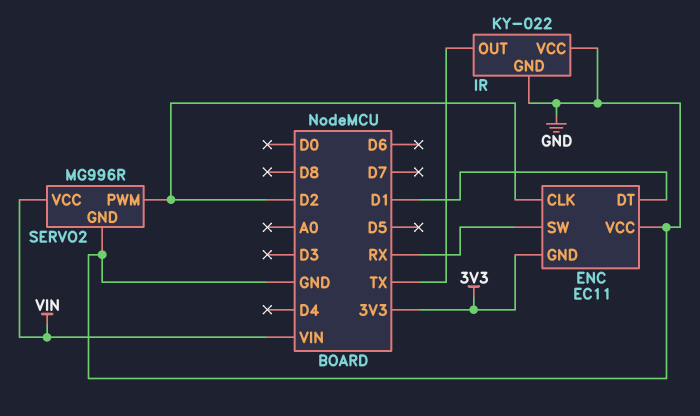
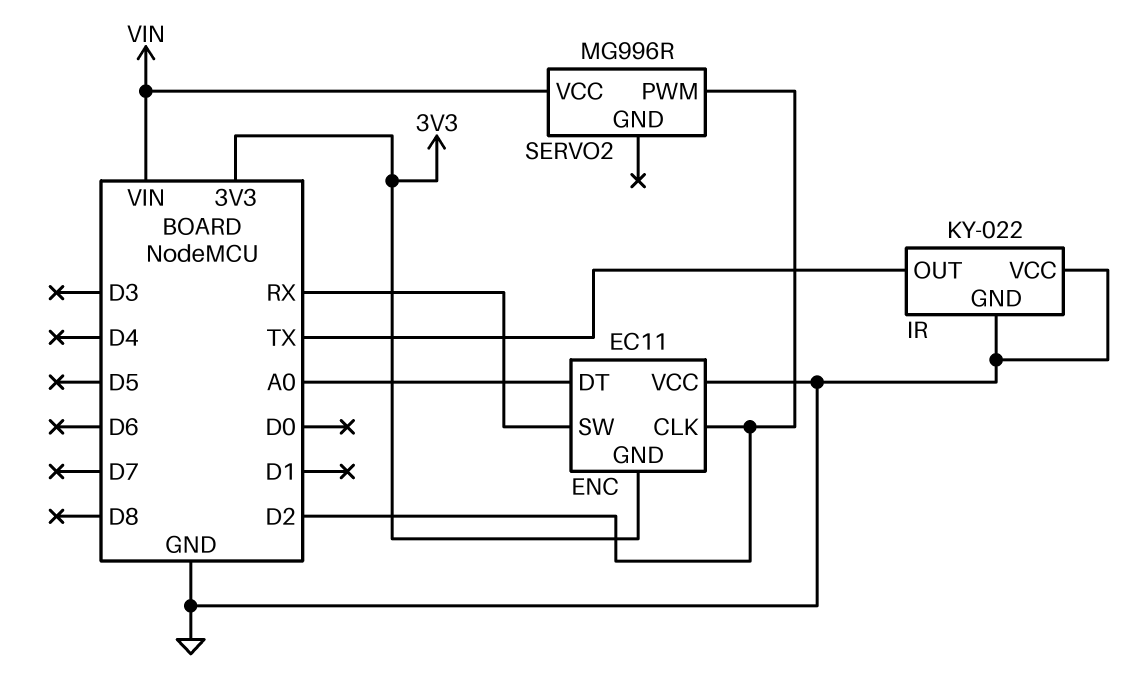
ENC pin DT: D1 -> A0
SERVO2 pin GND: GND -> none

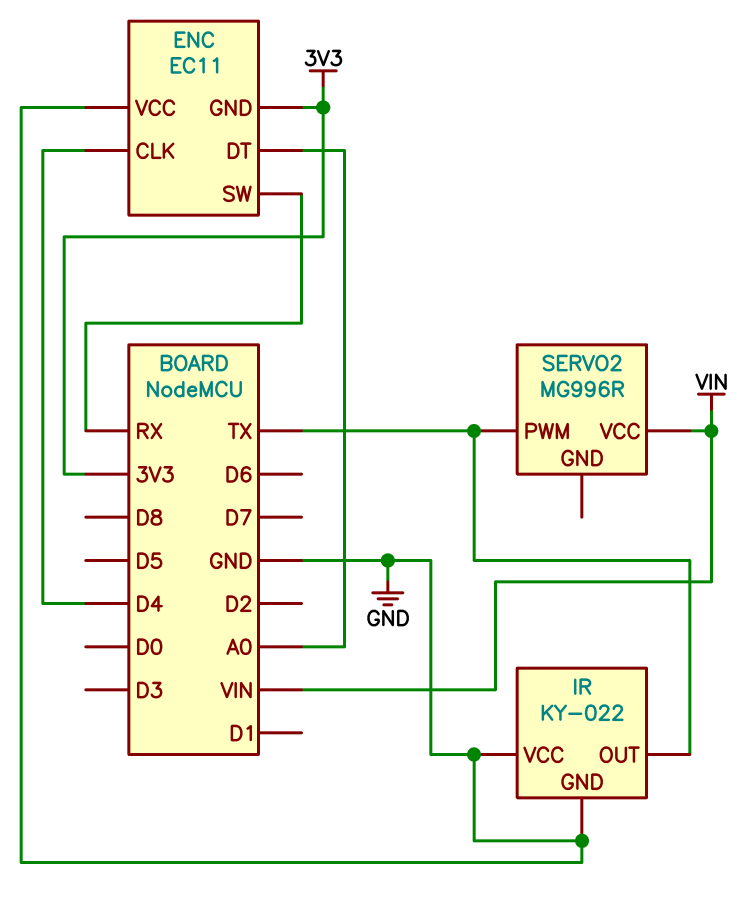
ENC pin CLK: D2 -> D4
SERVO2 pin PWM: D2 -> TX

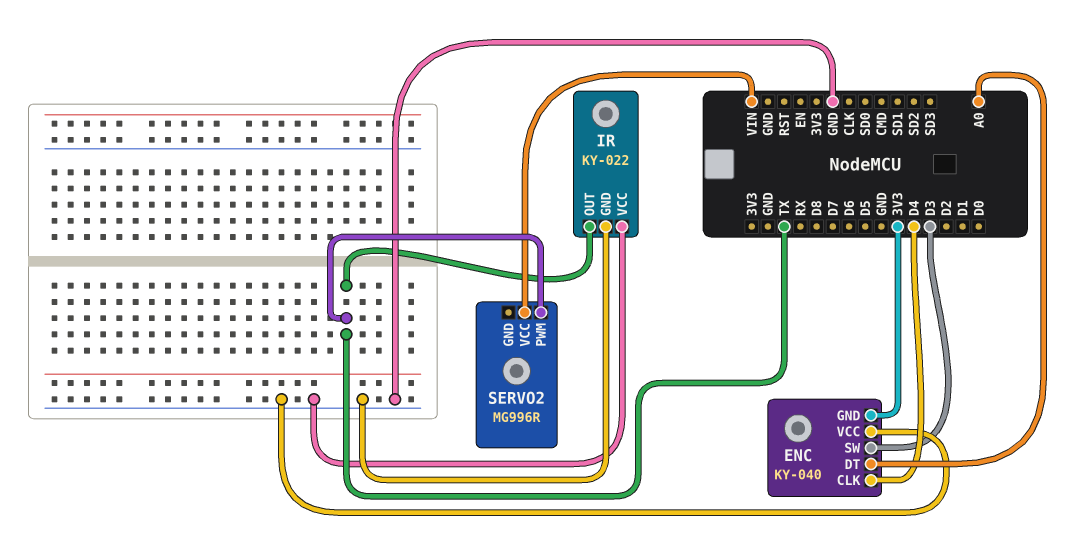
ENC: EC11 -> KY-040
ENC pin SW: RX -> D3

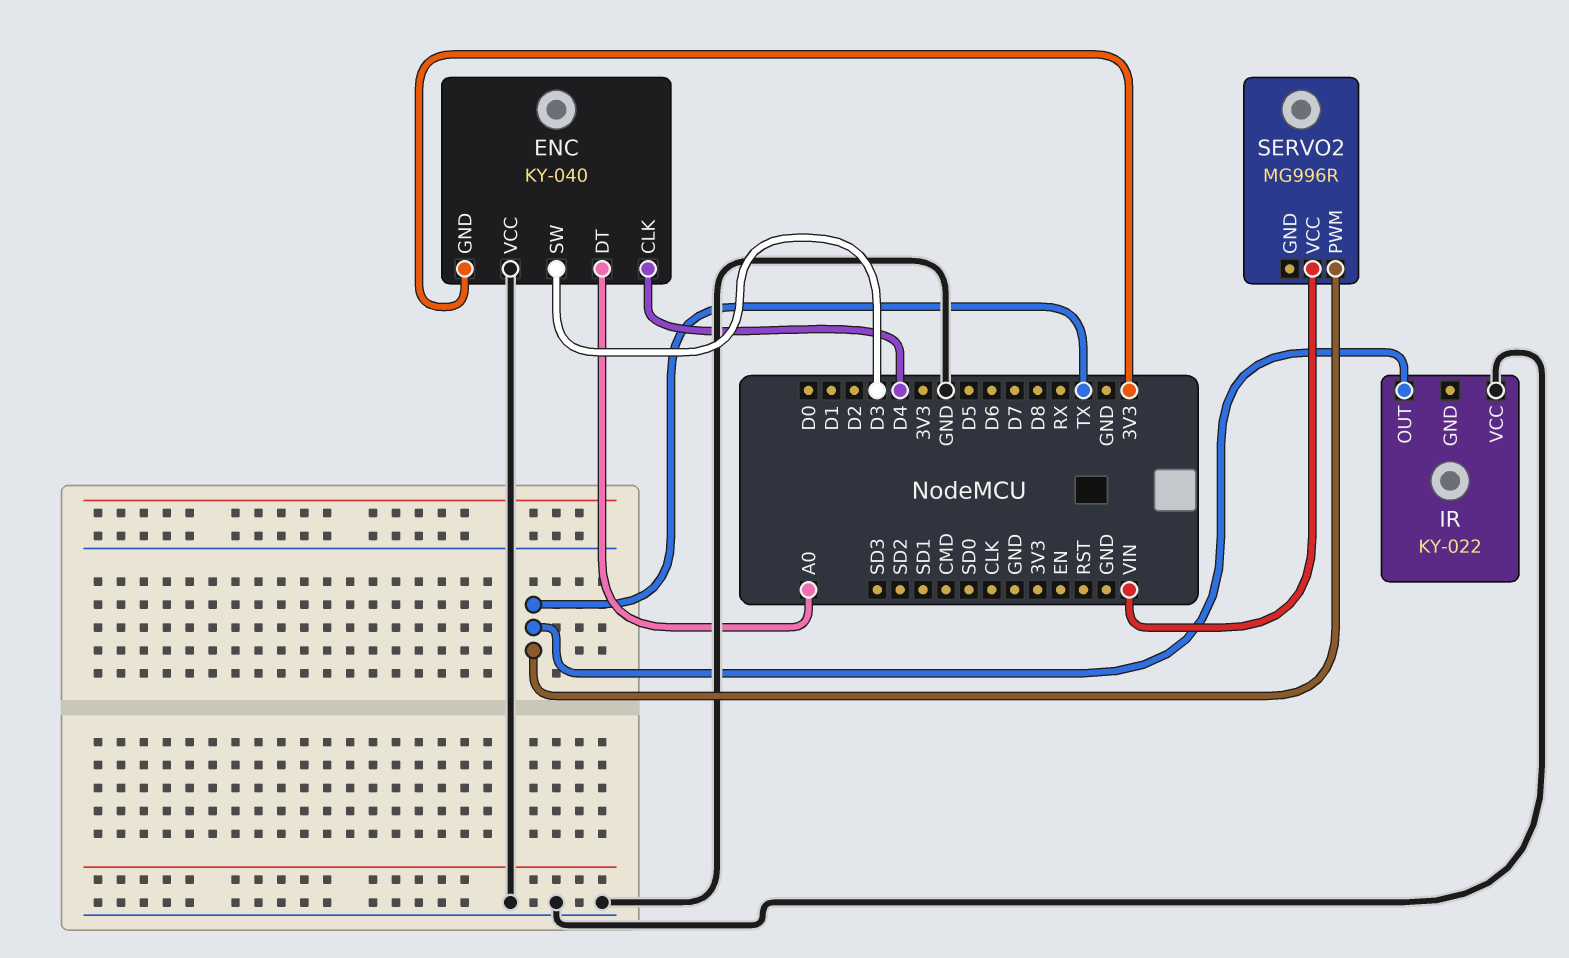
IR pin GND: GND -> none

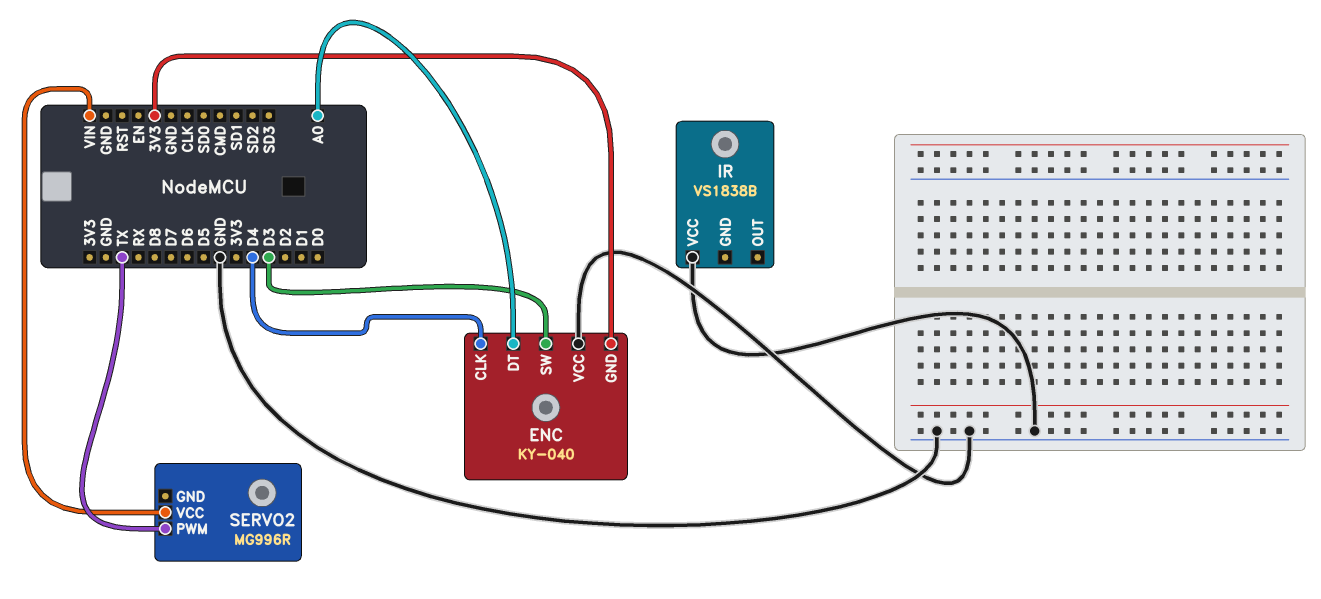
IR: KY-022 -> VS1838B
IR pin OUT: TX -> none

